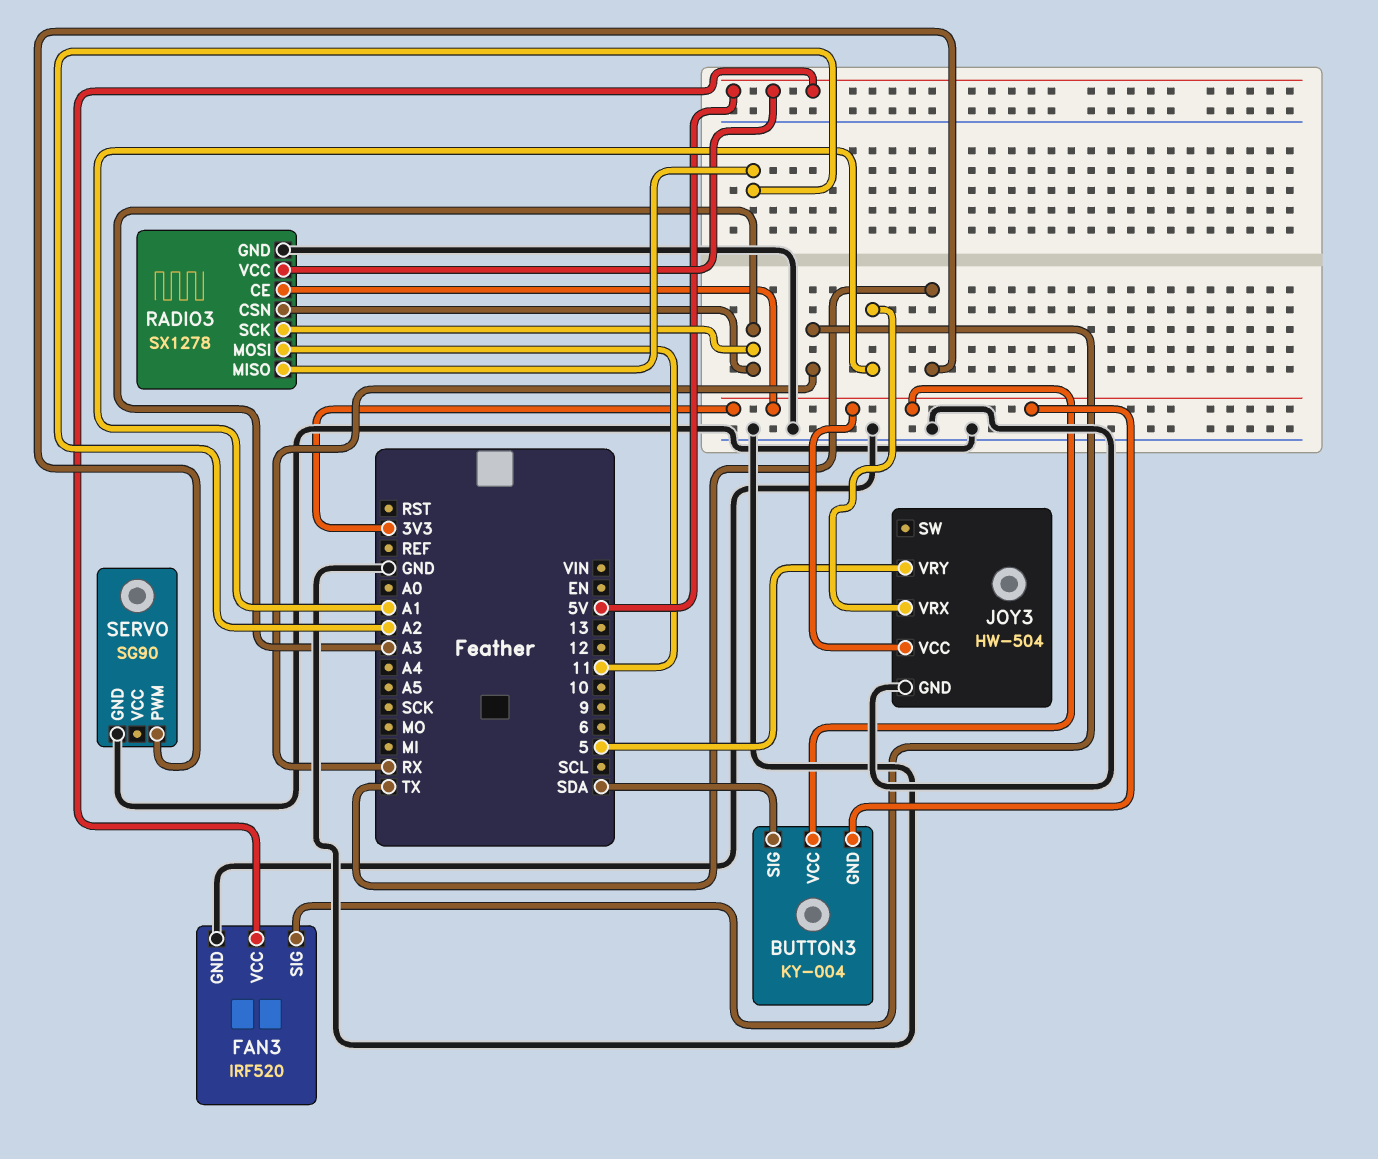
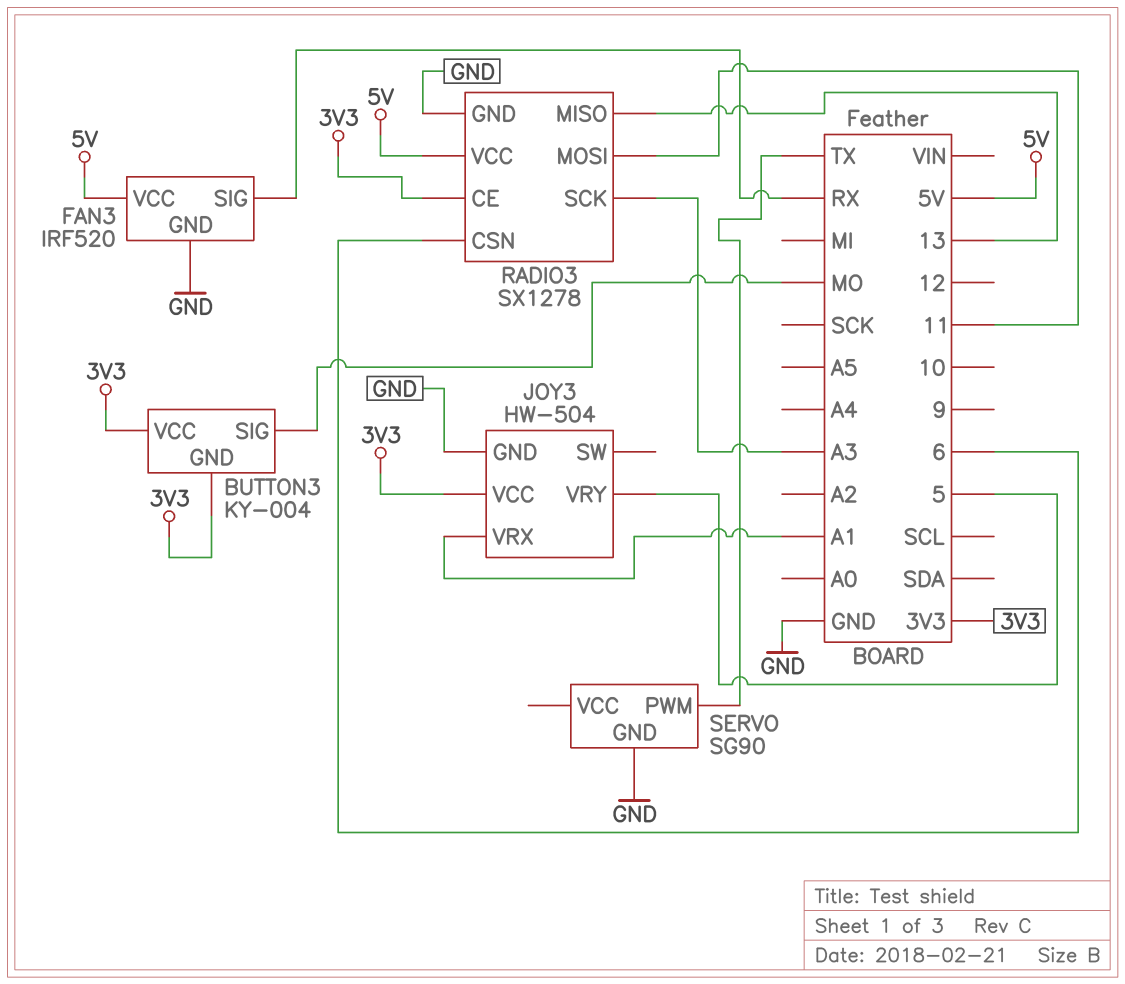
BUTTON3 pin SIG: SDA -> MO
RADIO3 pin CSN: A3 -> 6
RADIO3 pin MISO: A2 -> 13

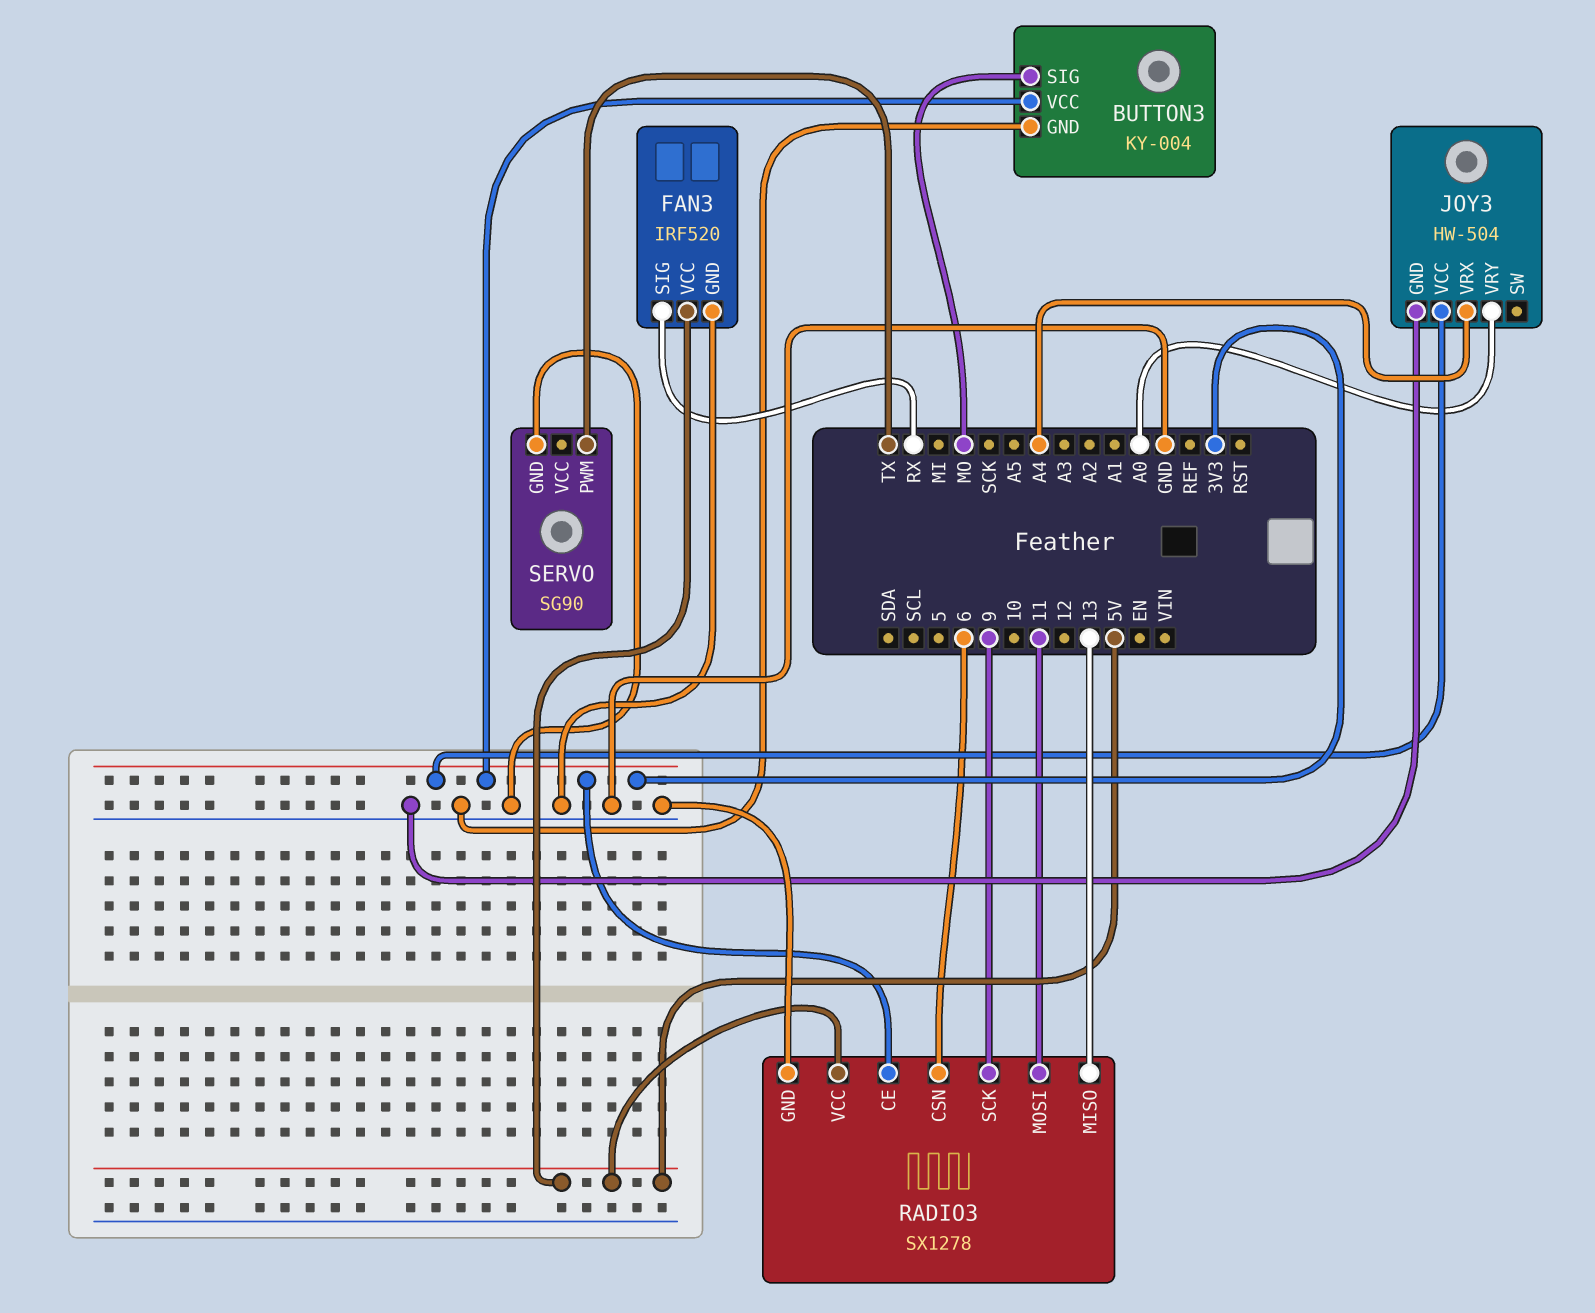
BUTTON3 pin GND: 3V3 -> GND
JOY3 pin VRX: A1 -> A4
JOY3 pin VRY: 5 -> A0
RADIO3 pin SCK: A3 -> 9

